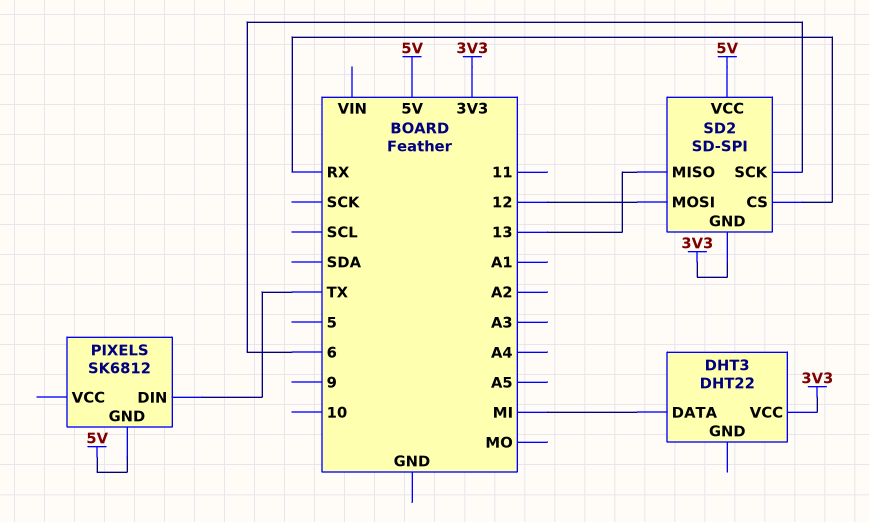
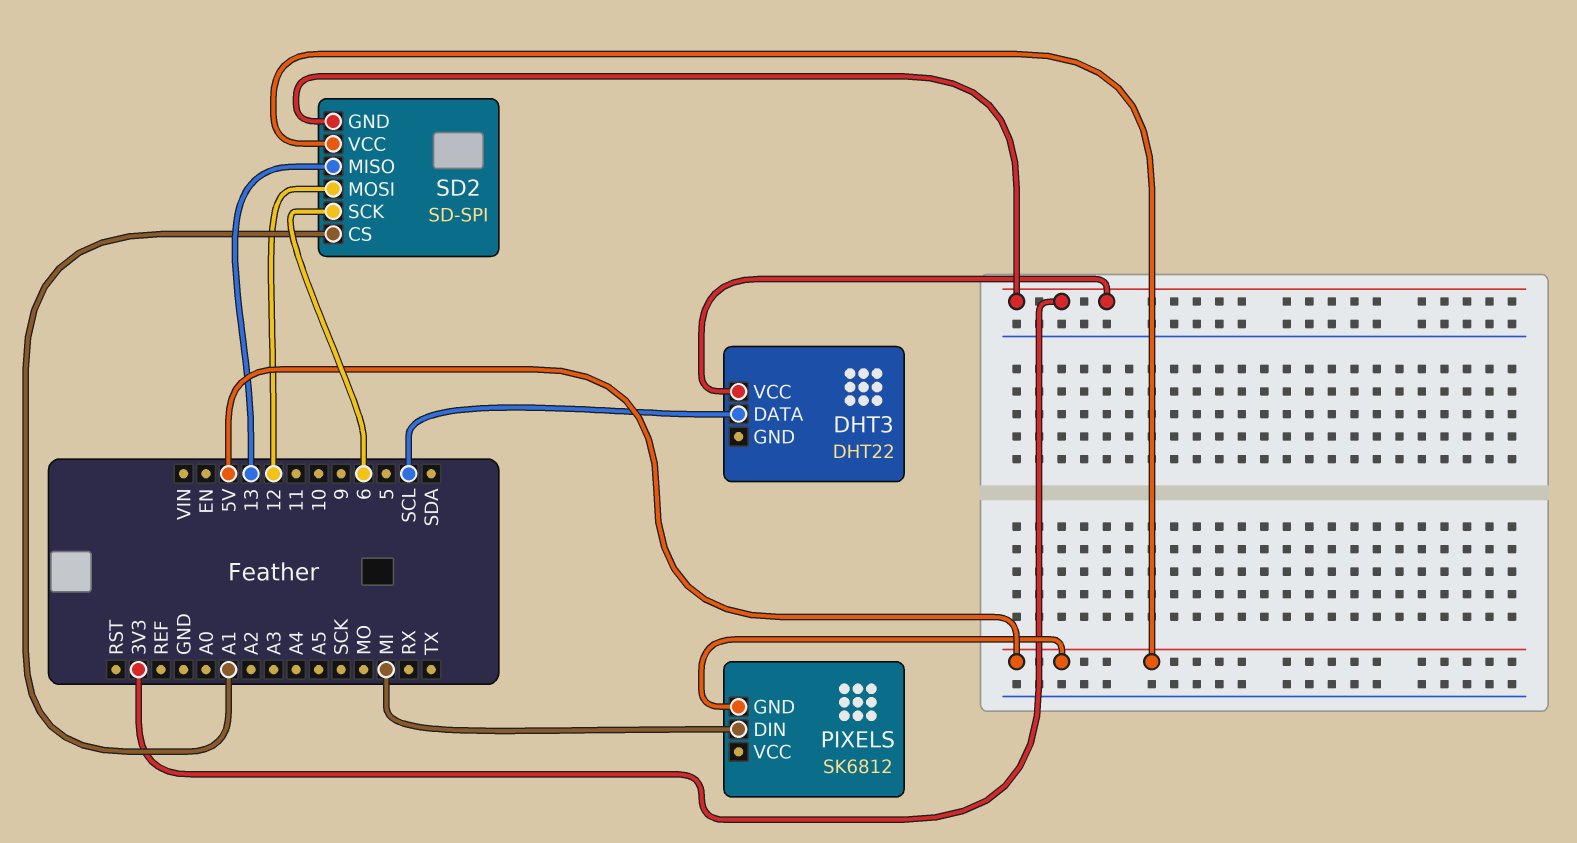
DHT3 pin DATA: MI -> SCL
PIXELS pin DIN: TX -> MI
SD2 pin CS: RX -> A1

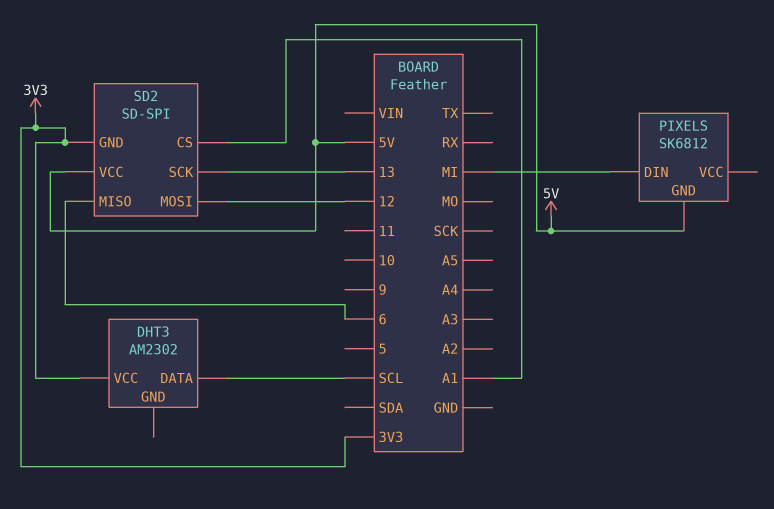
DHT3: DHT22 -> AM2302
SD2 pin MISO: 13 -> 6
SD2 pin SCK: 6 -> 13

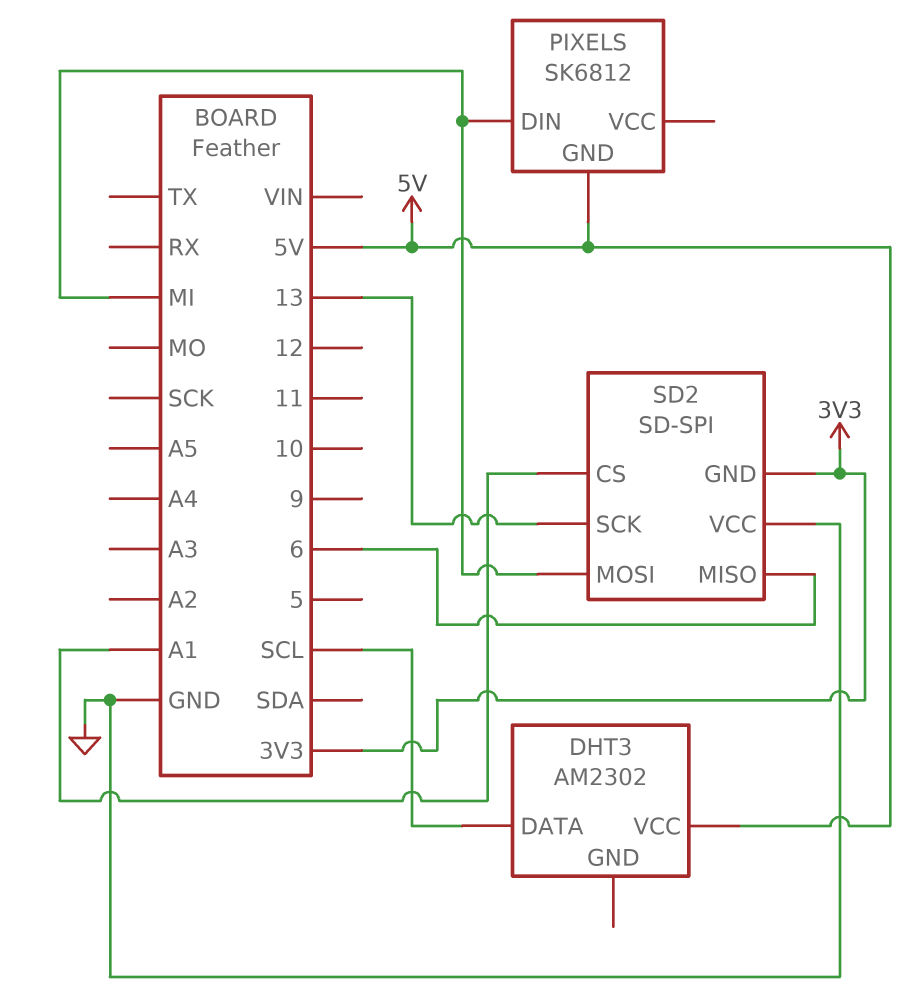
DHT3 pin VCC: 3V3 -> 5V
SD2 pin MOSI: 12 -> MI
SD2 pin VCC: 5V -> GND

